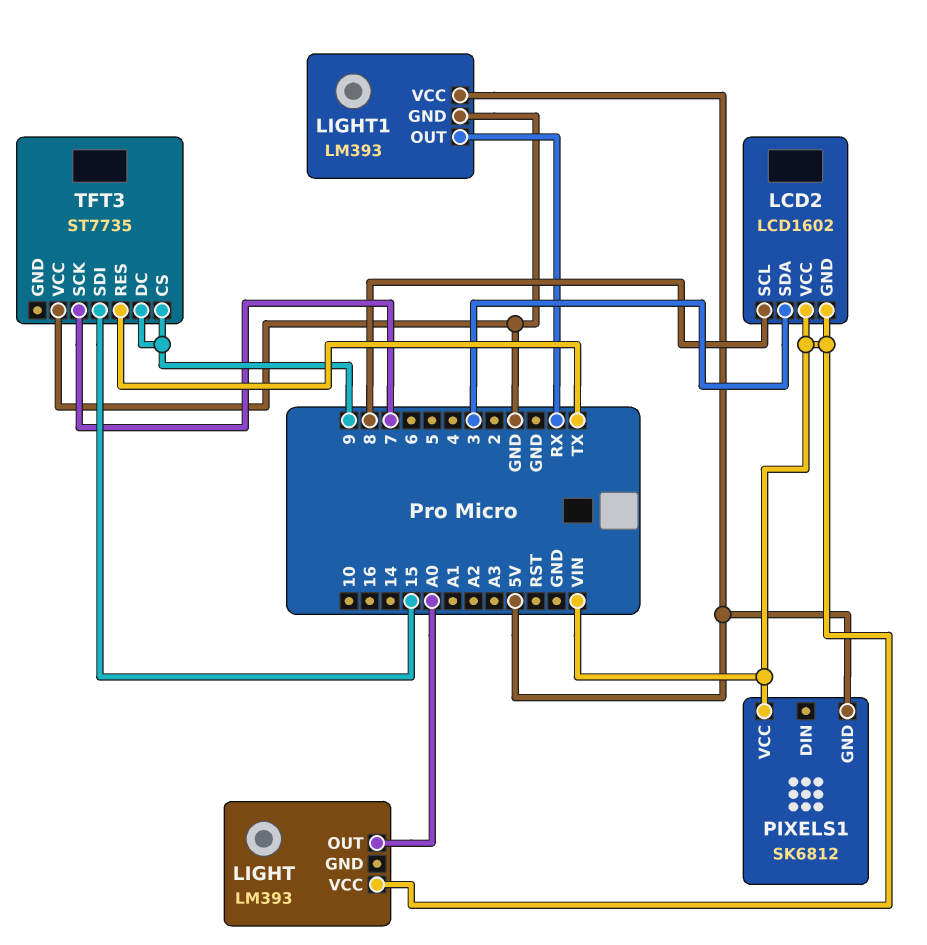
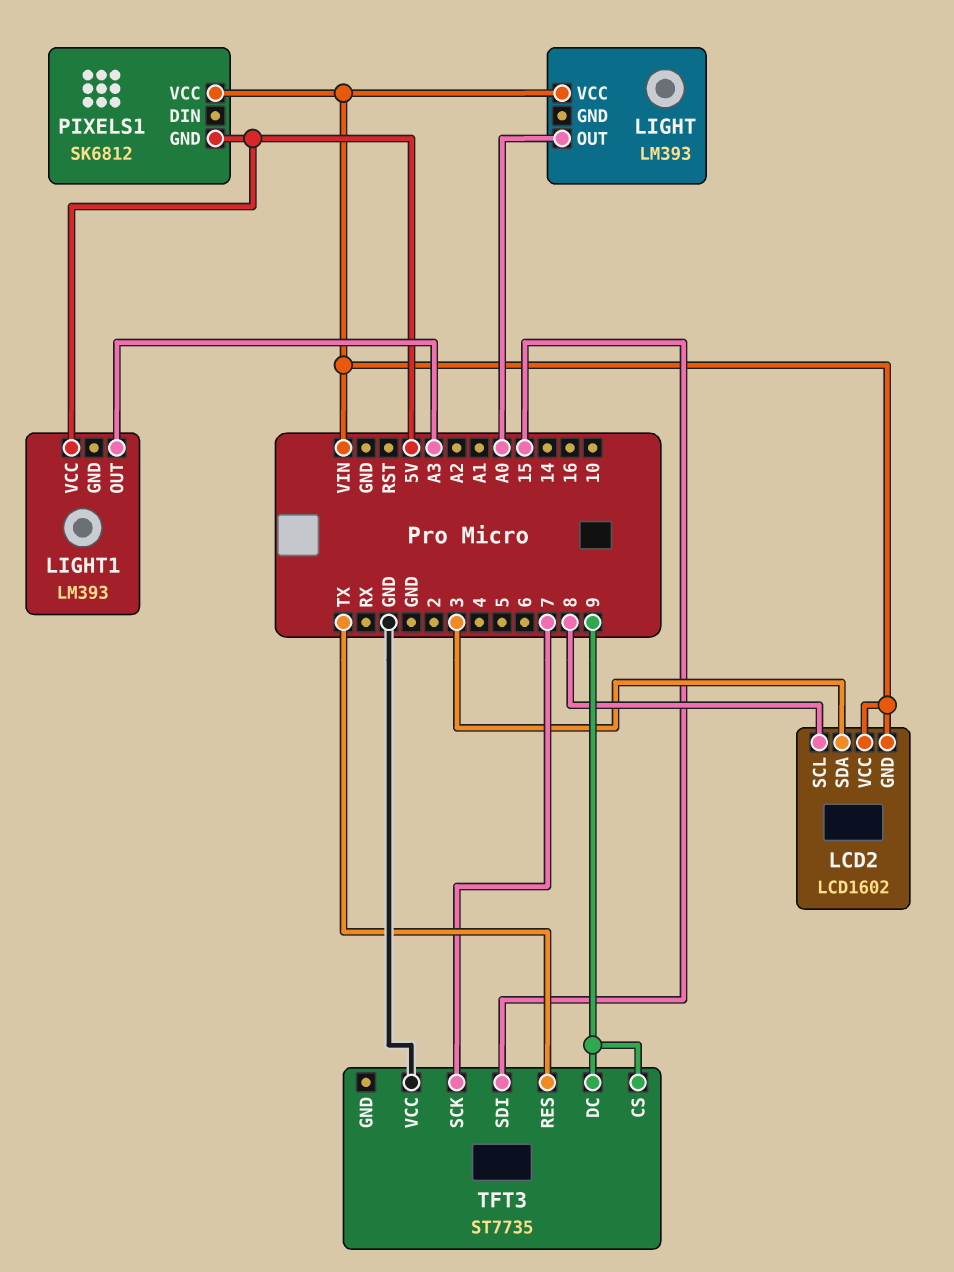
LIGHT1 pin GND: GND -> none
LIGHT1 pin OUT: RX -> A3

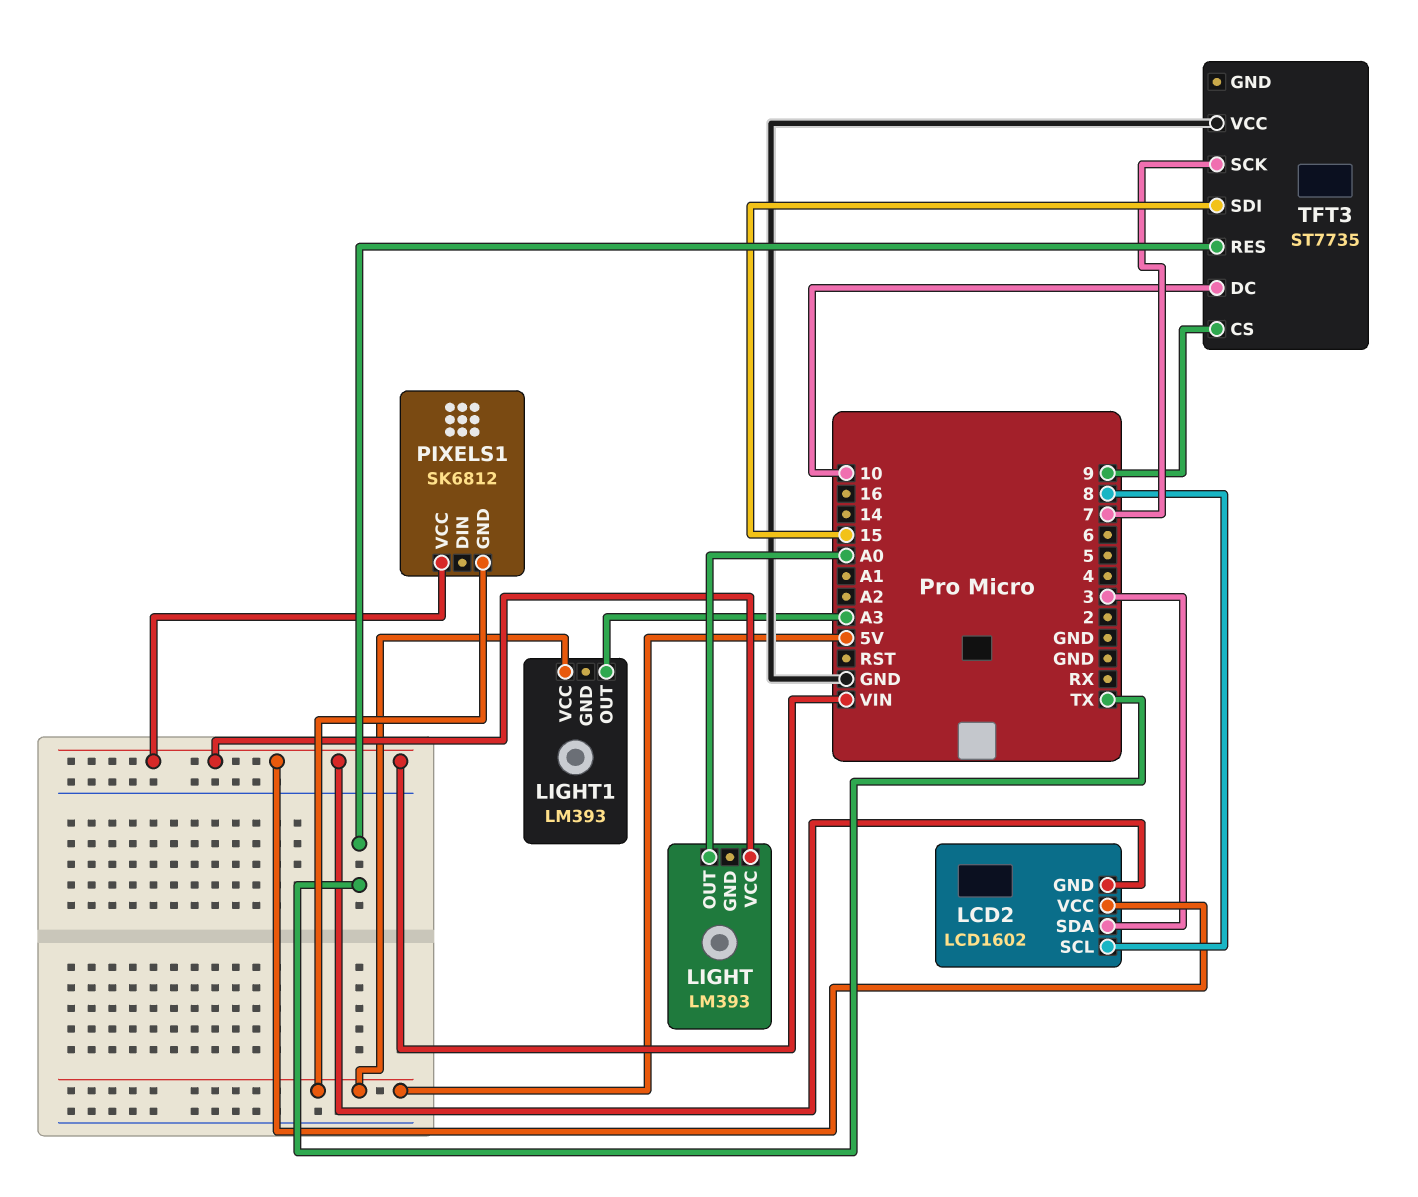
TFT3 pin DC: 9 -> 10

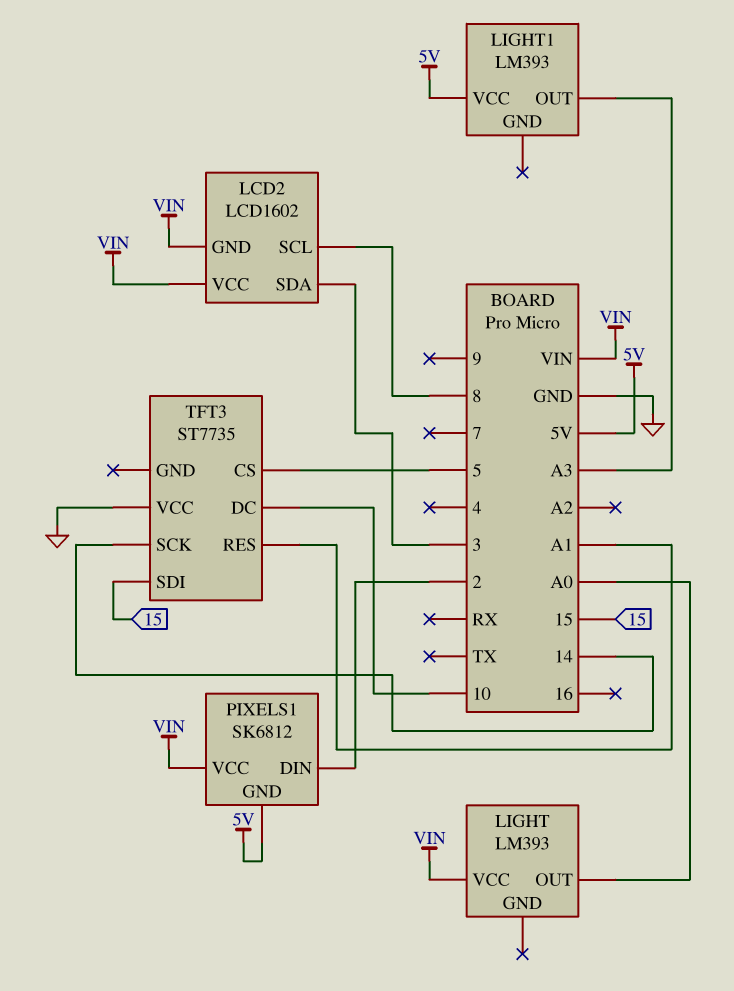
PIXELS1 pin DIN: none -> 2
TFT3 pin CS: 9 -> 5
TFT3 pin RES: TX -> A1
TFT3 pin SCK: 7 -> 14

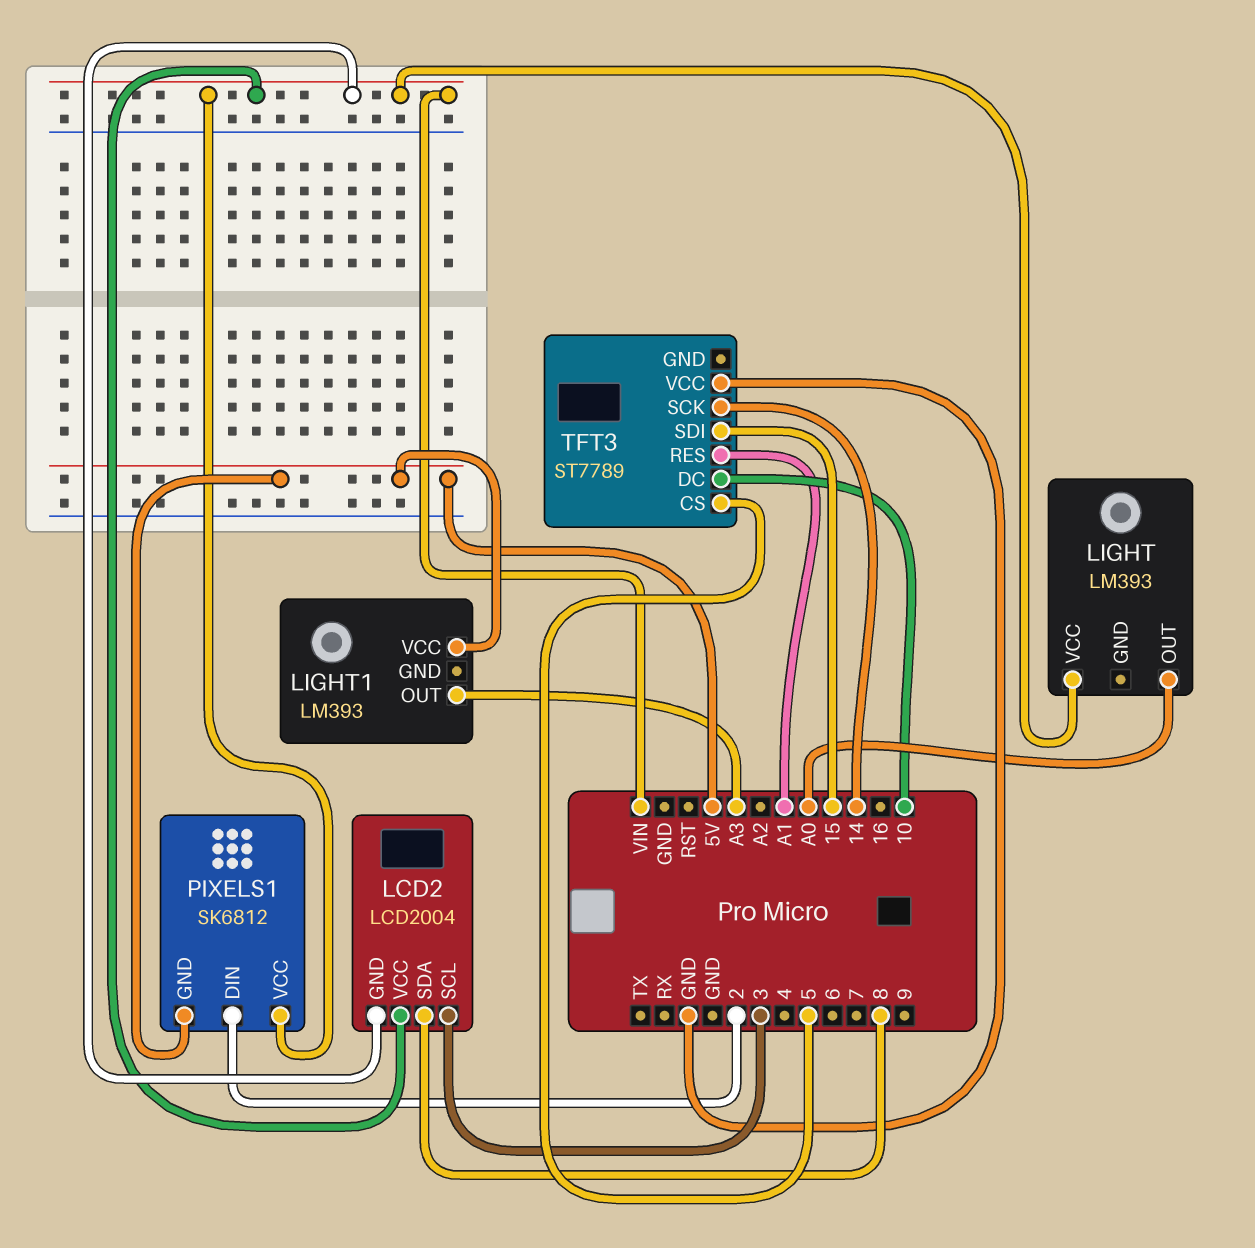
LCD2: LCD1602 -> LCD2004
LCD2 pin SCL: 8 -> 3
LCD2 pin SDA: 3 -> 8
TFT3: ST7735 -> ST7789

